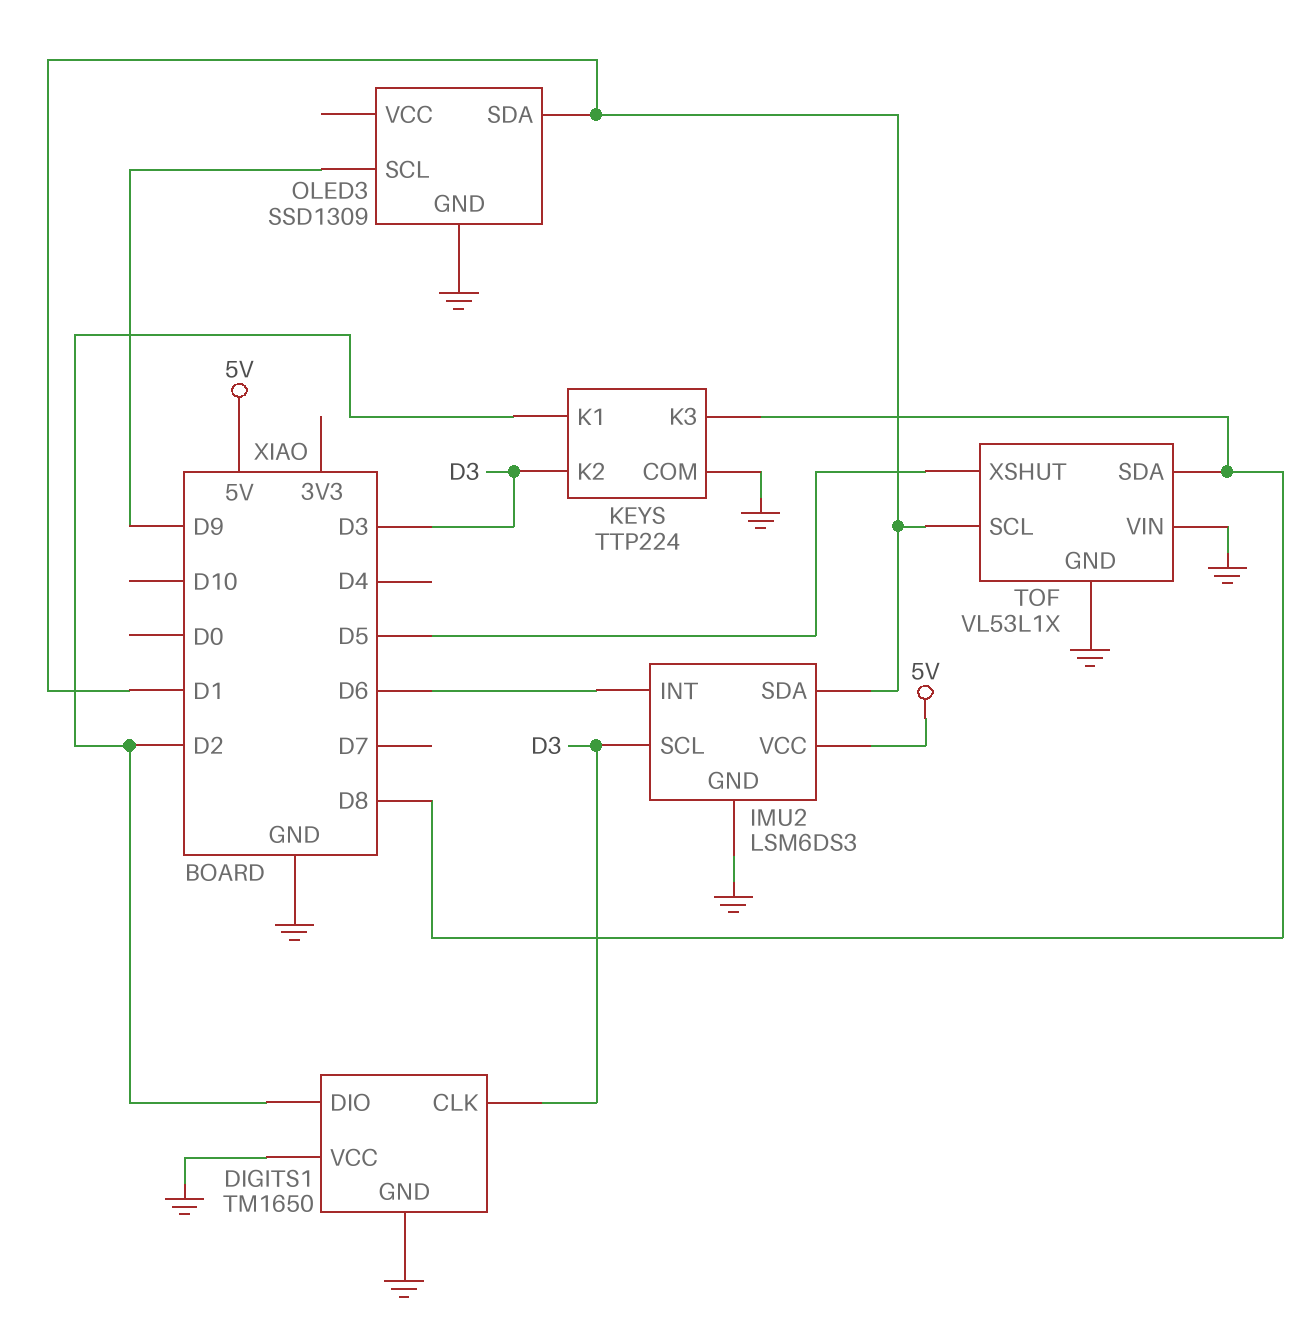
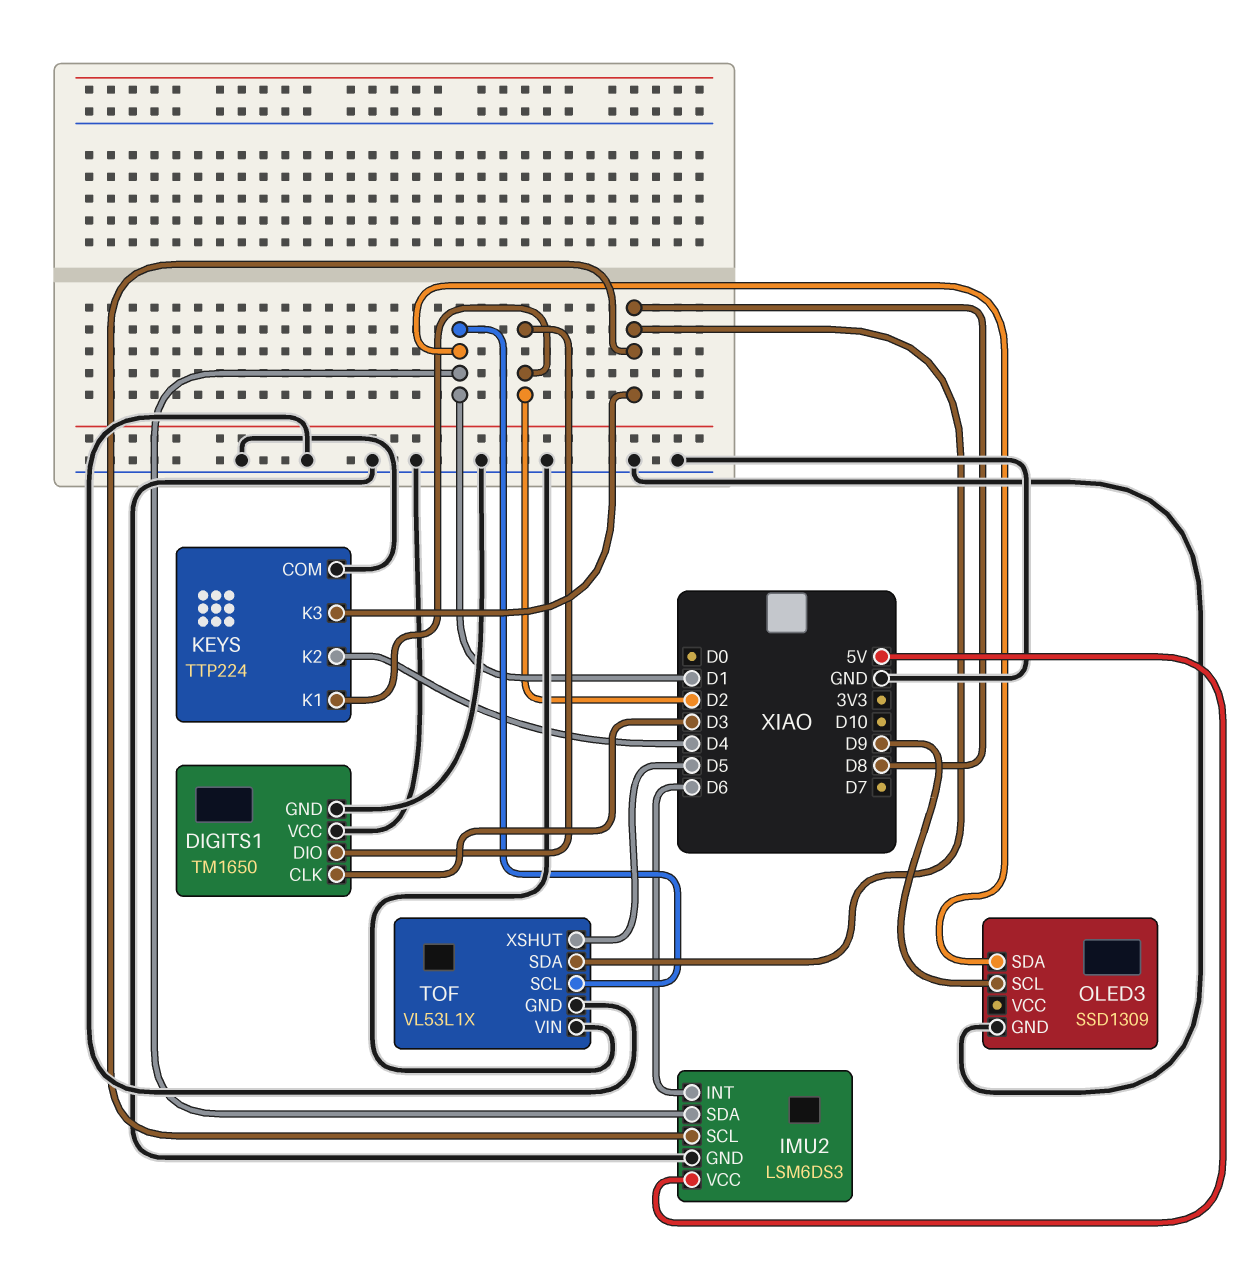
IMU2 pin SCL: D3 -> D8
KEYS pin K2: D3 -> D4

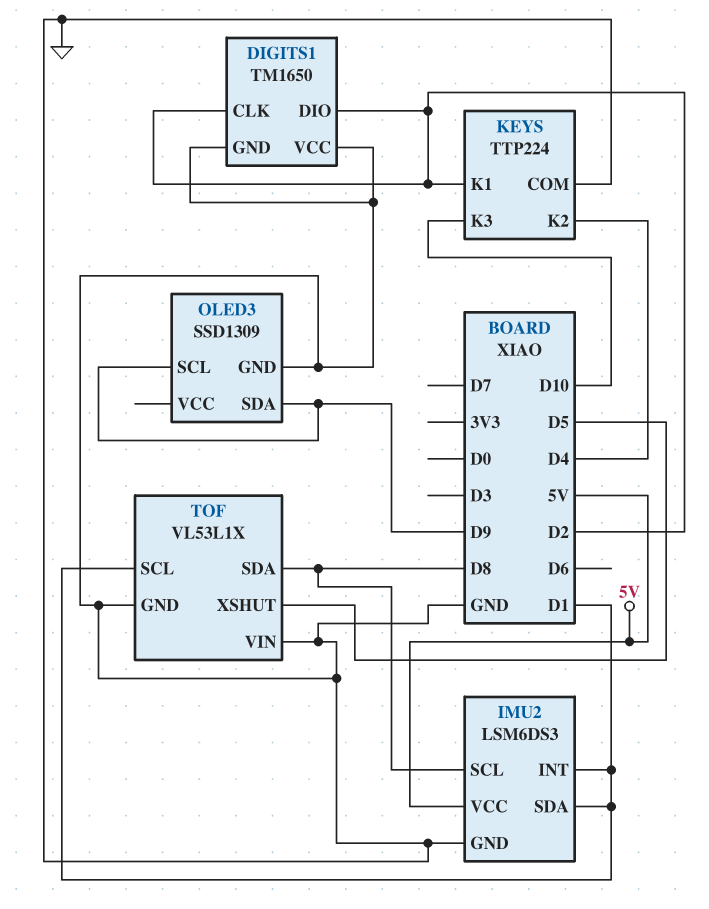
DIGITS1 pin CLK: D3 -> D2
IMU2 pin INT: D6 -> D1
KEYS pin K3: D8 -> D10
OLED3 pin SDA: D1 -> D9

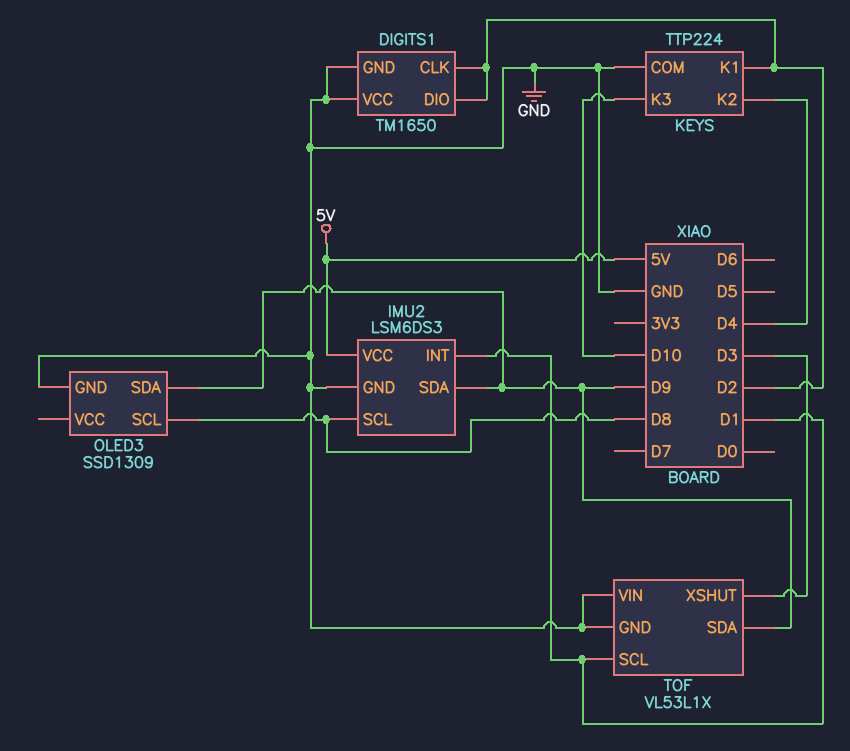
IMU2 pin SDA: D1 -> D9
OLED3 pin SCL: D9 -> D8
TOF pin SDA: D8 -> D9
TOF pin XSHUT: D5 -> D3

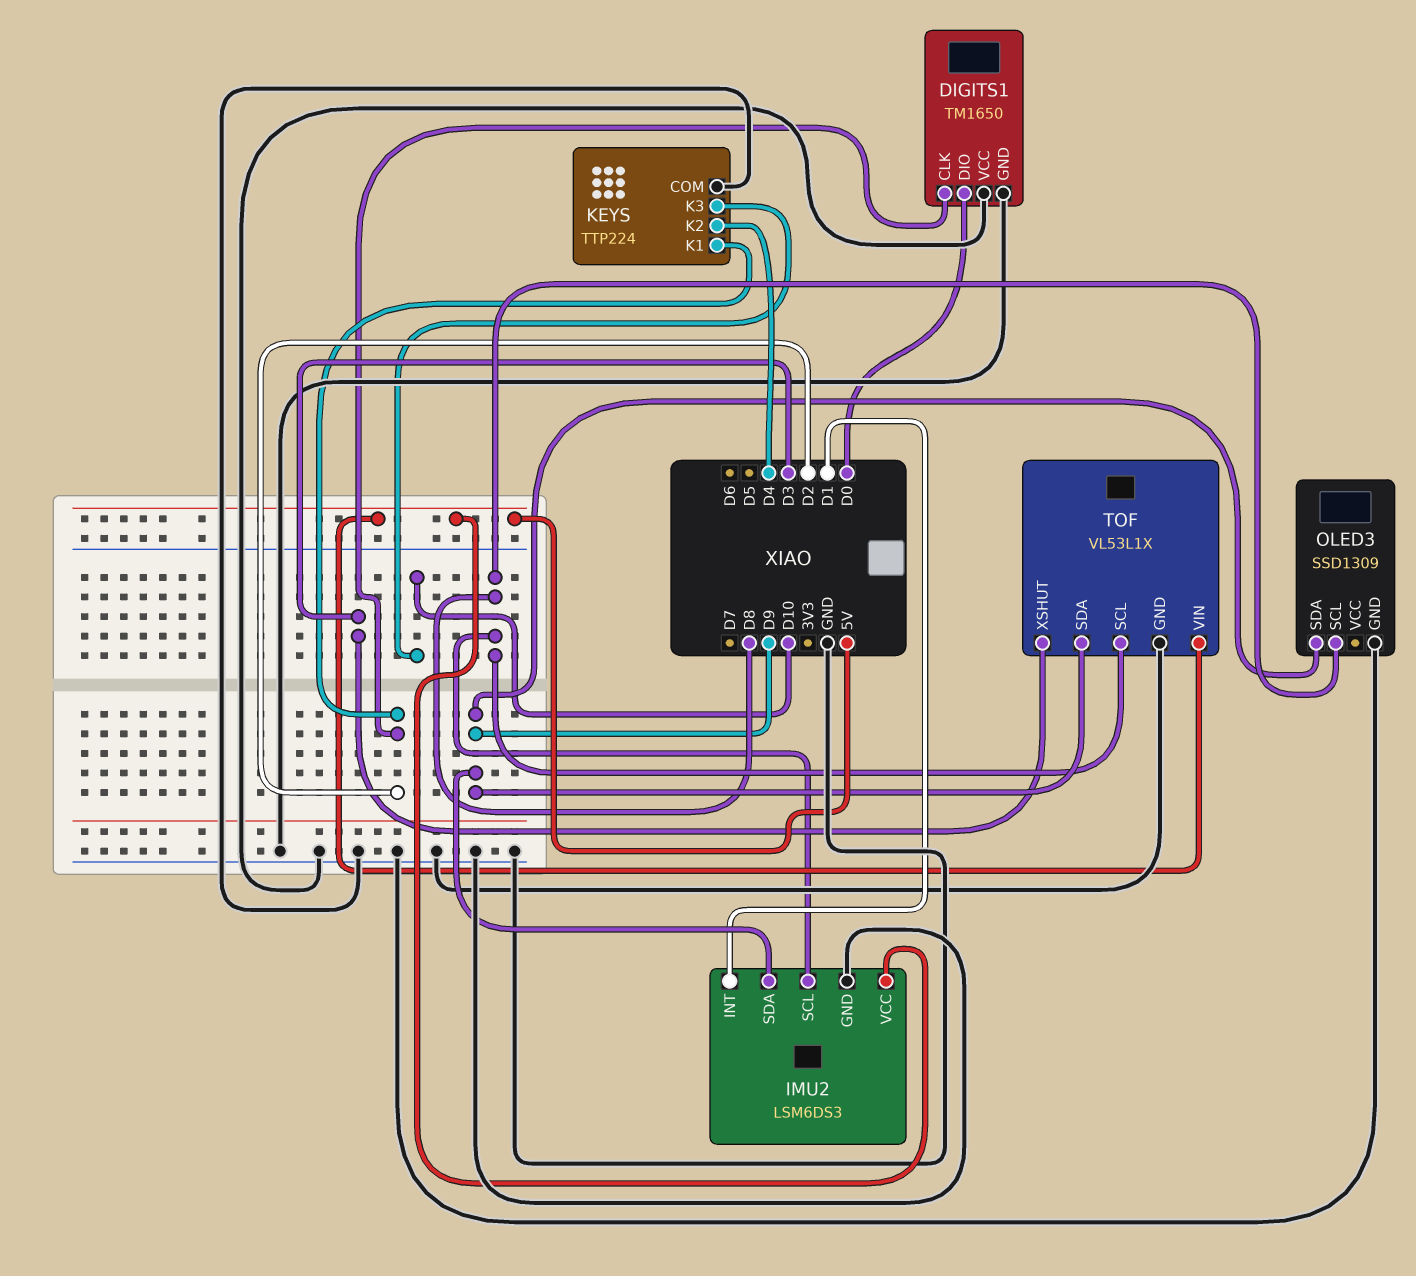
DIGITS1 pin DIO: D2 -> D0
TOF pin SCL: D1 -> D8
TOF pin VIN: GND -> 5V

